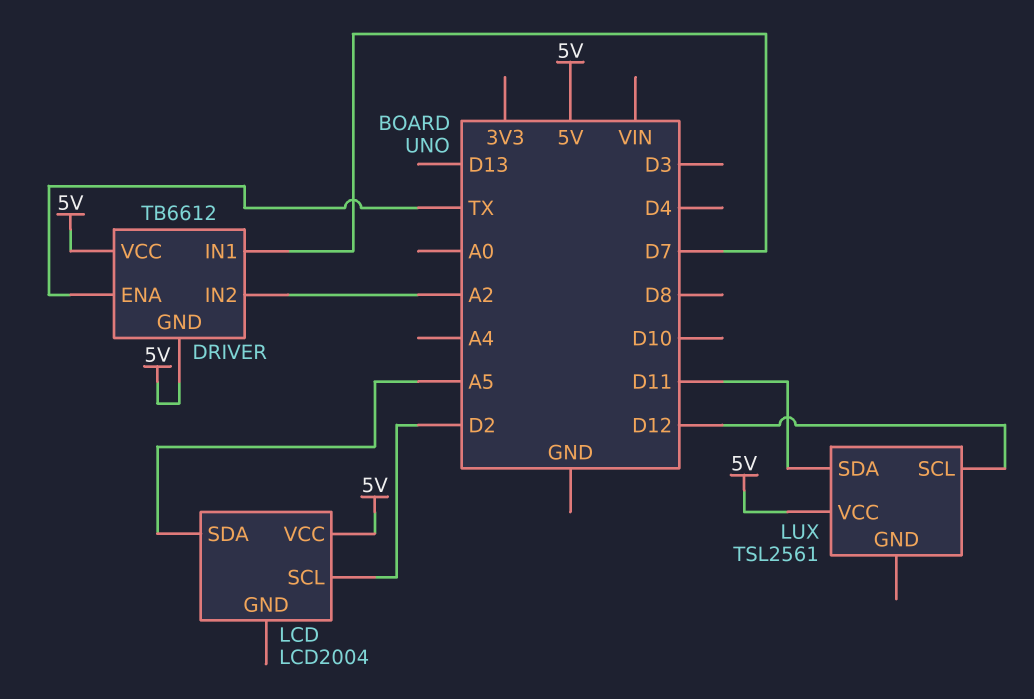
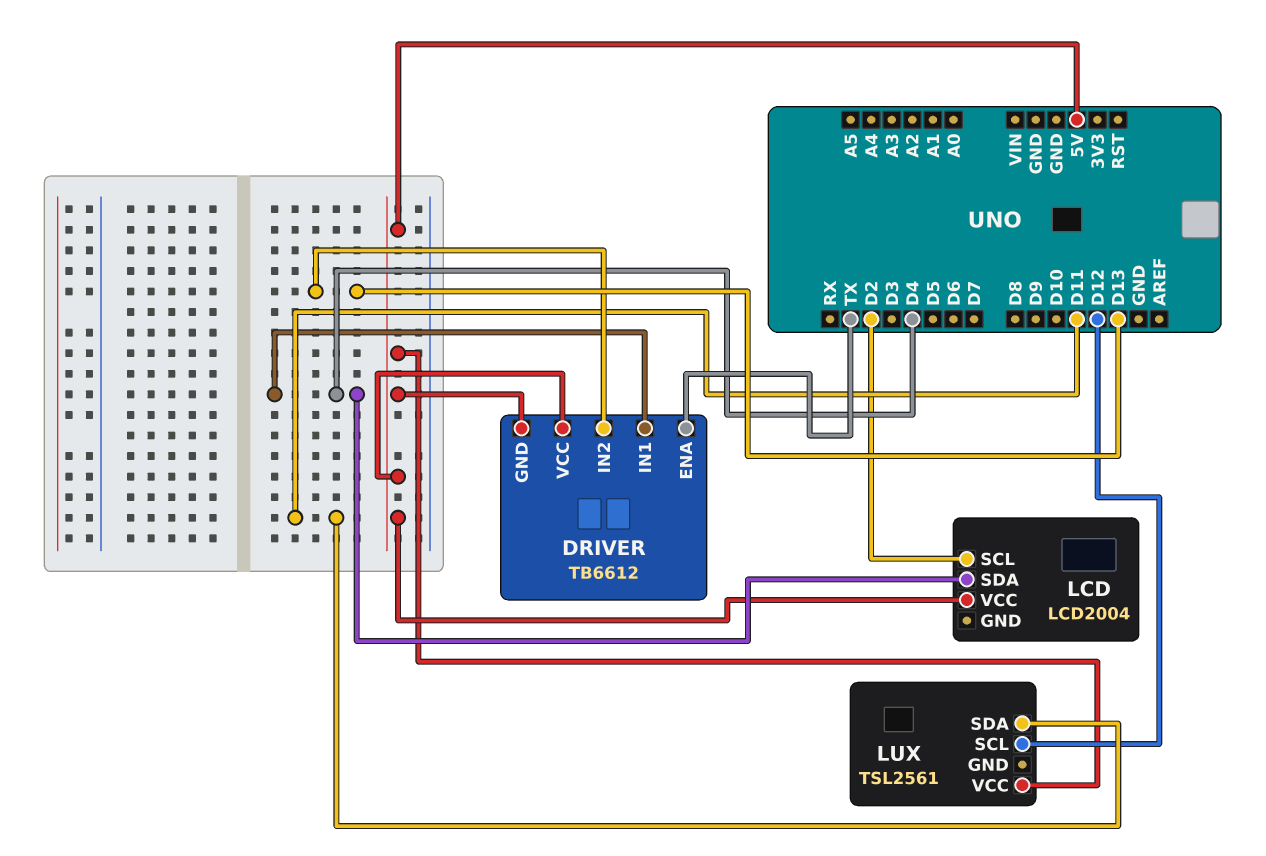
DRIVER pin IN1: D7 -> D4
DRIVER pin IN2: A2 -> D13
LCD pin SDA: A5 -> D4

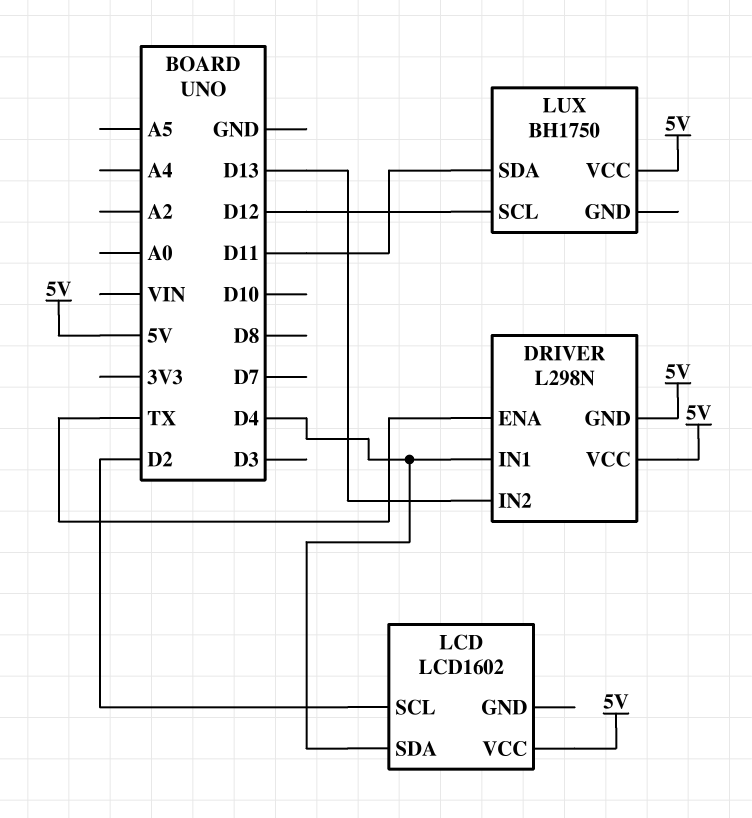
DRIVER: TB6612 -> L298N
LCD: LCD2004 -> LCD1602
LUX: TSL2561 -> BH1750

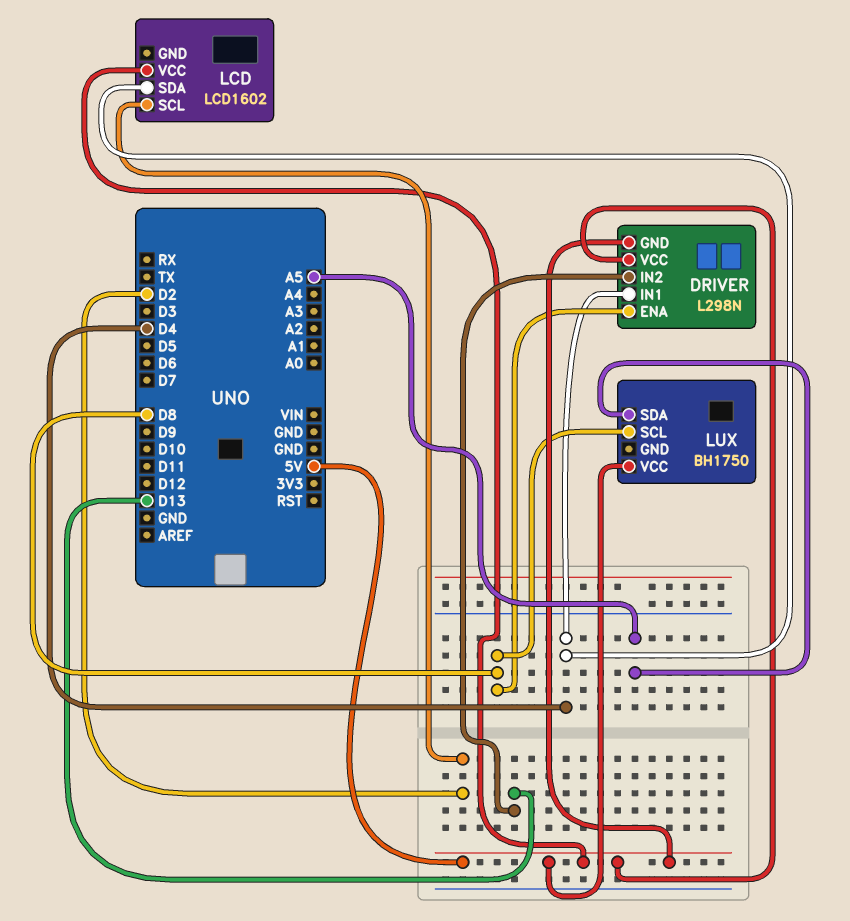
DRIVER pin ENA: TX -> D8
LUX pin SCL: D12 -> D8
LUX pin SDA: D11 -> A5

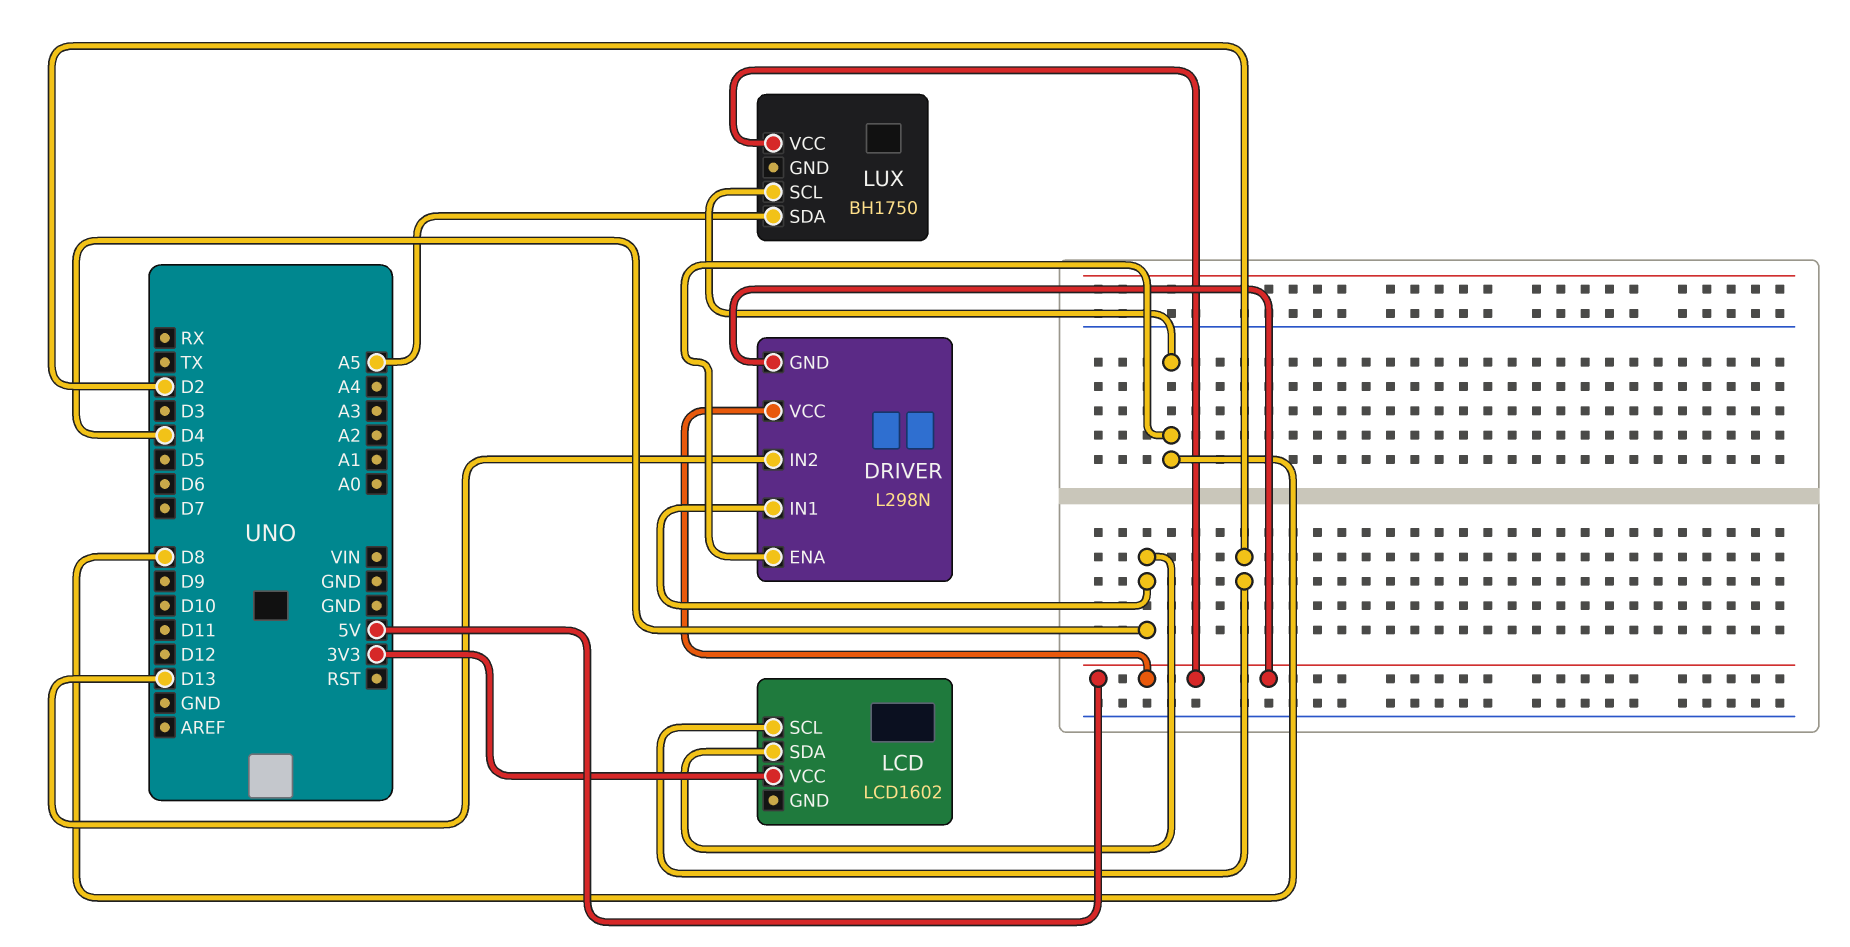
LCD pin VCC: 5V -> 3V3

